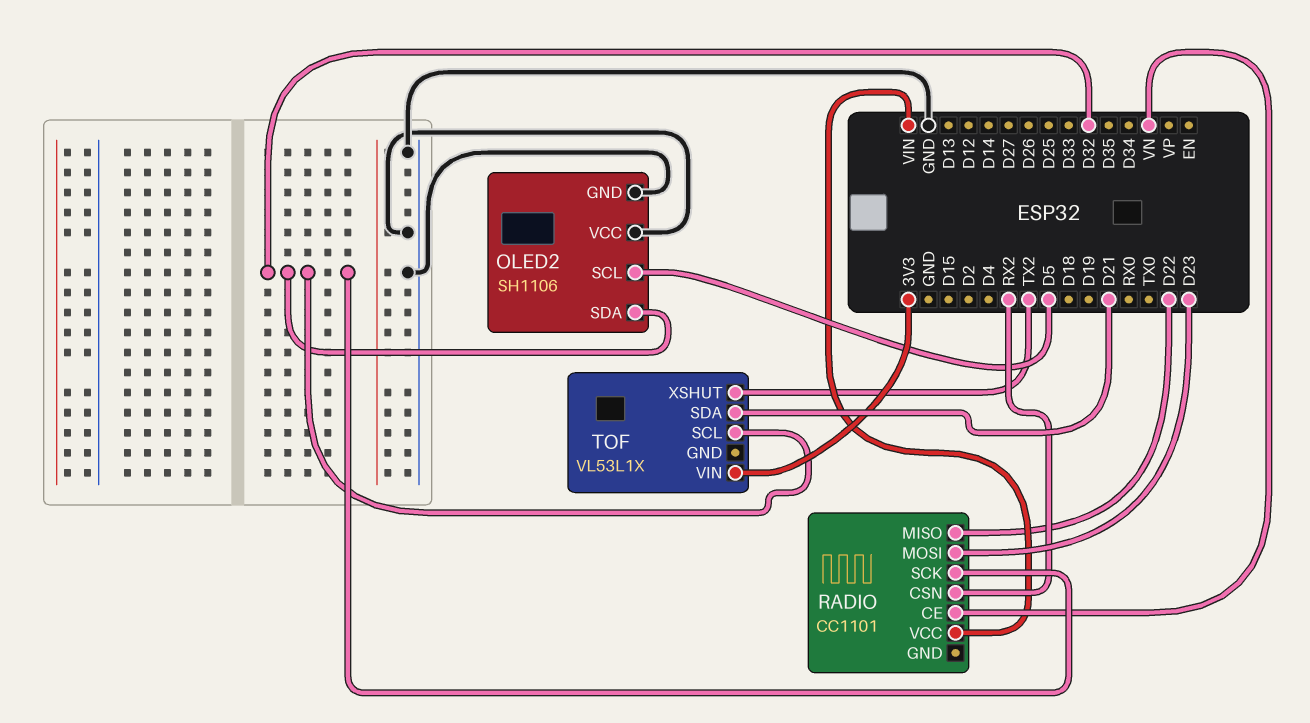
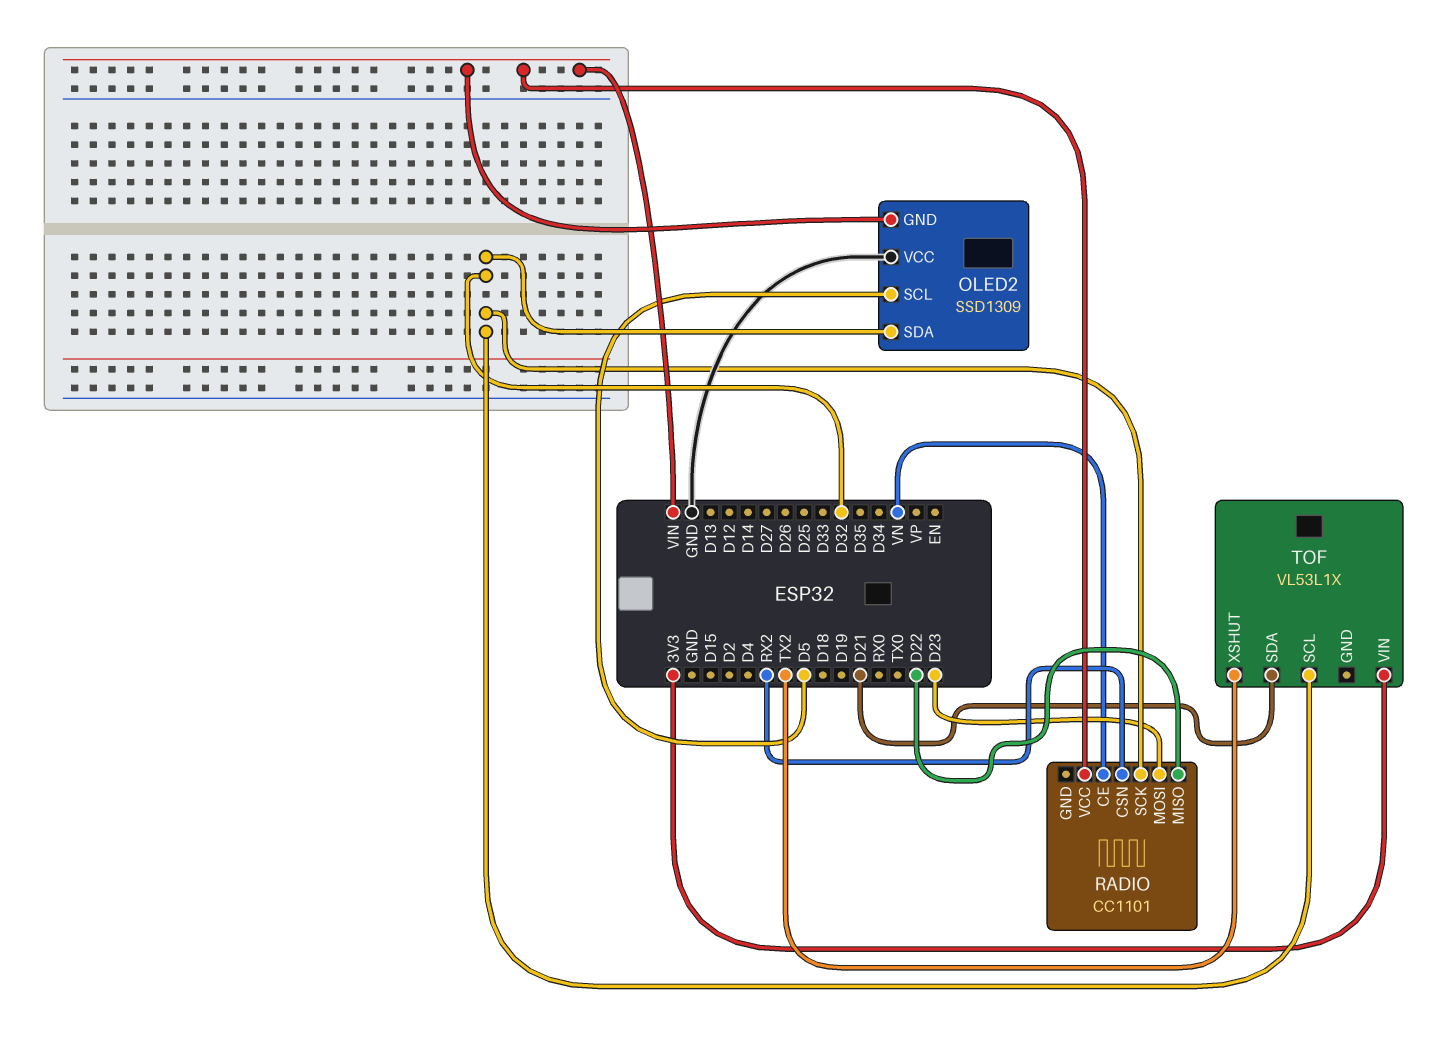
OLED2: SH1106 -> SSD1309
OLED2 pin GND: GND -> VIN

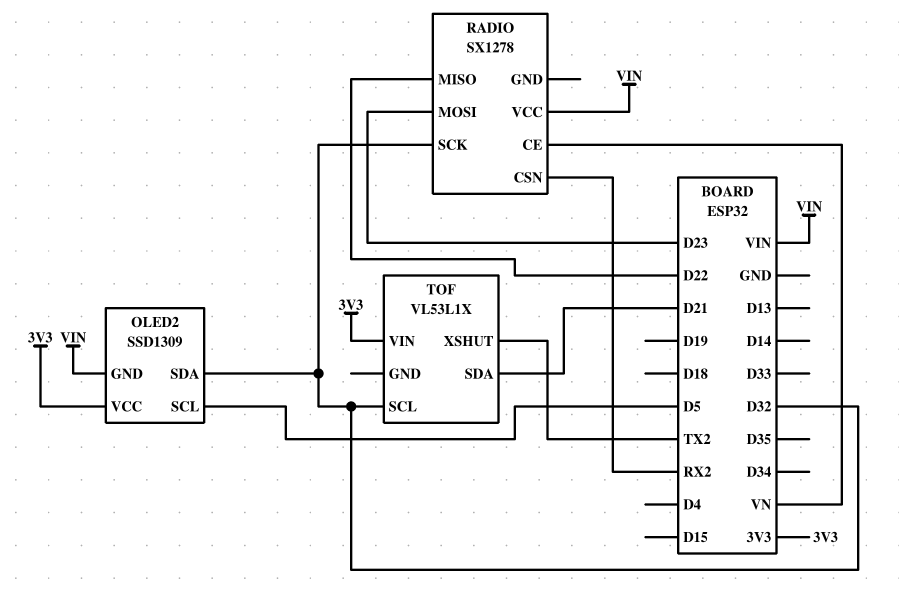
OLED2 pin VCC: GND -> 3V3
RADIO: CC1101 -> SX1278

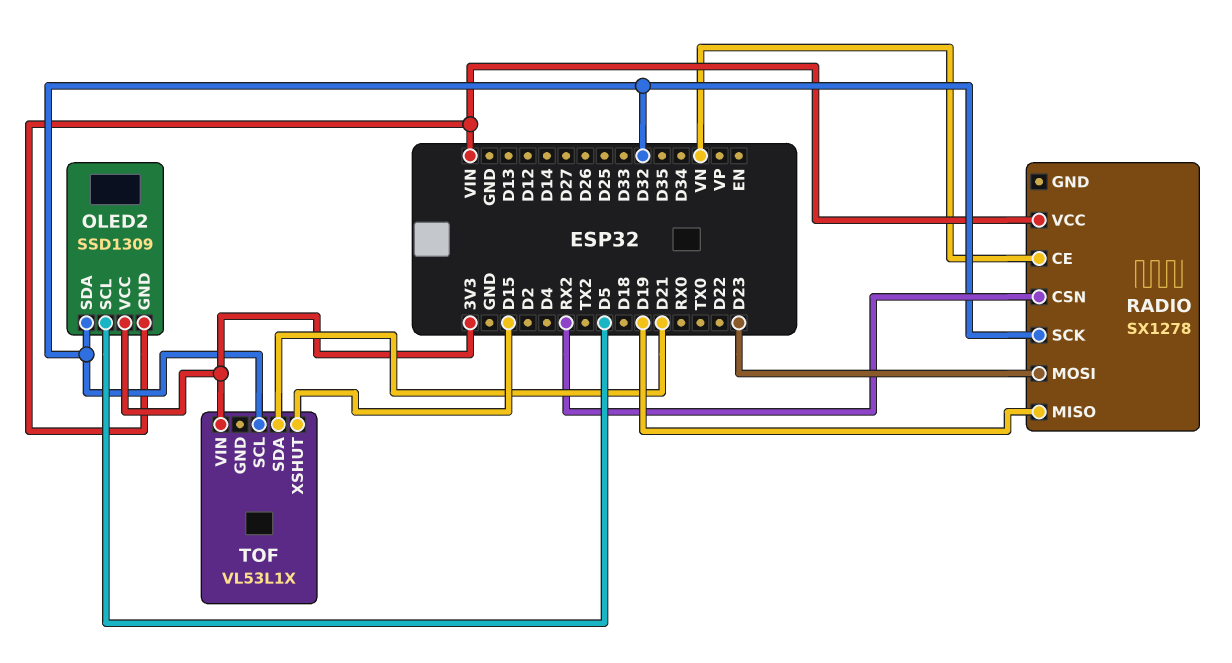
RADIO pin MISO: D22 -> D19
TOF pin XSHUT: TX2 -> D15

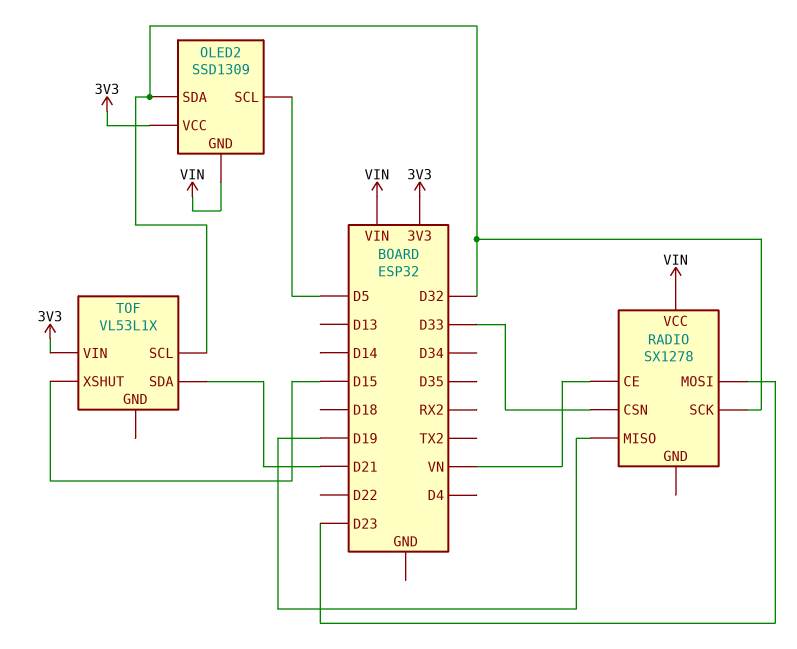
RADIO pin CSN: RX2 -> D33

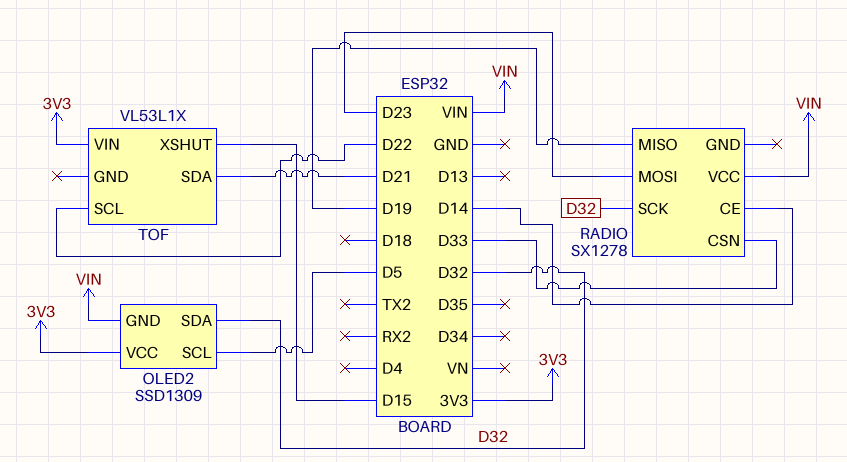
RADIO pin CE: VN -> D14
TOF pin SCL: D32 -> D22

